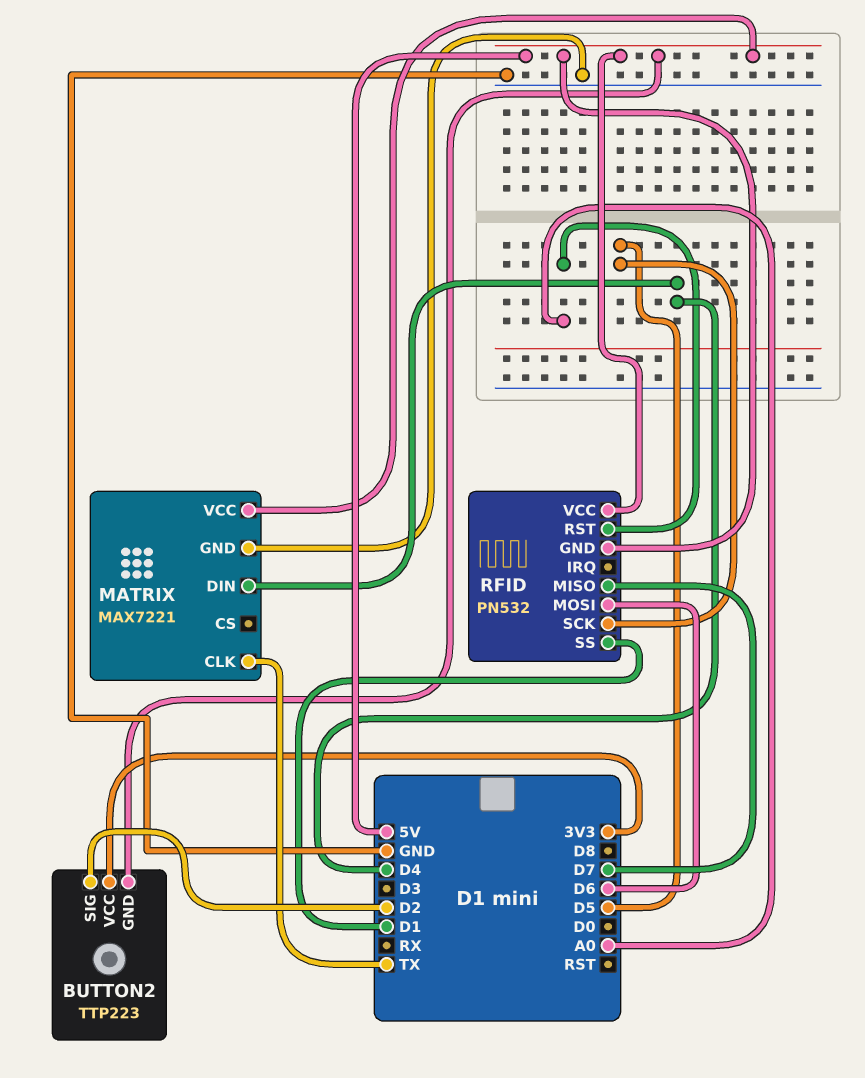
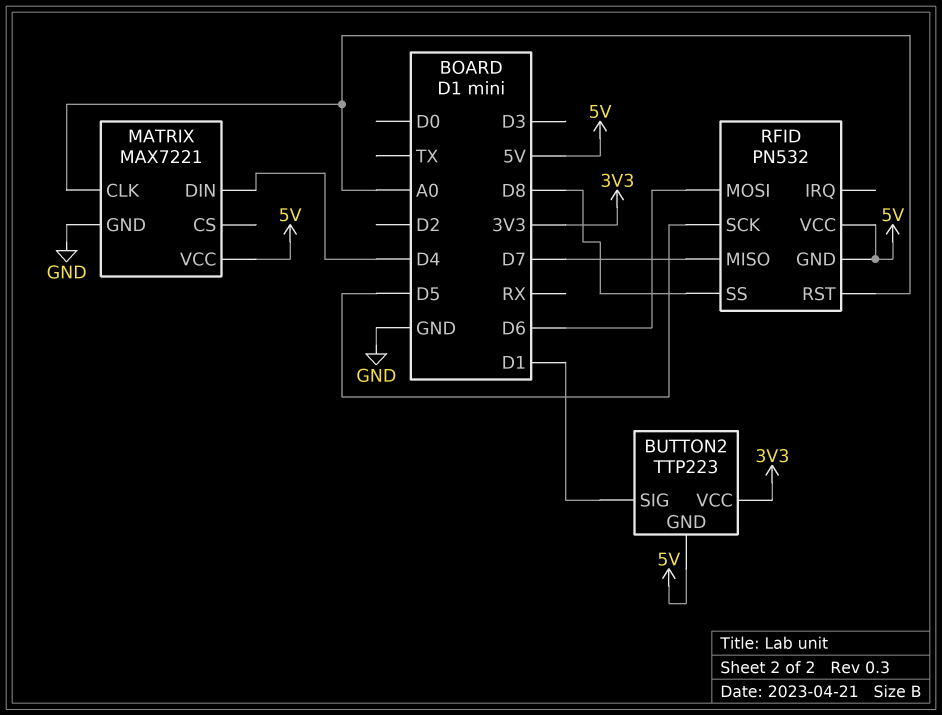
BUTTON2 pin SIG: D2 -> D1
MATRIX pin CLK: TX -> A0
RFID pin SS: D1 -> D8

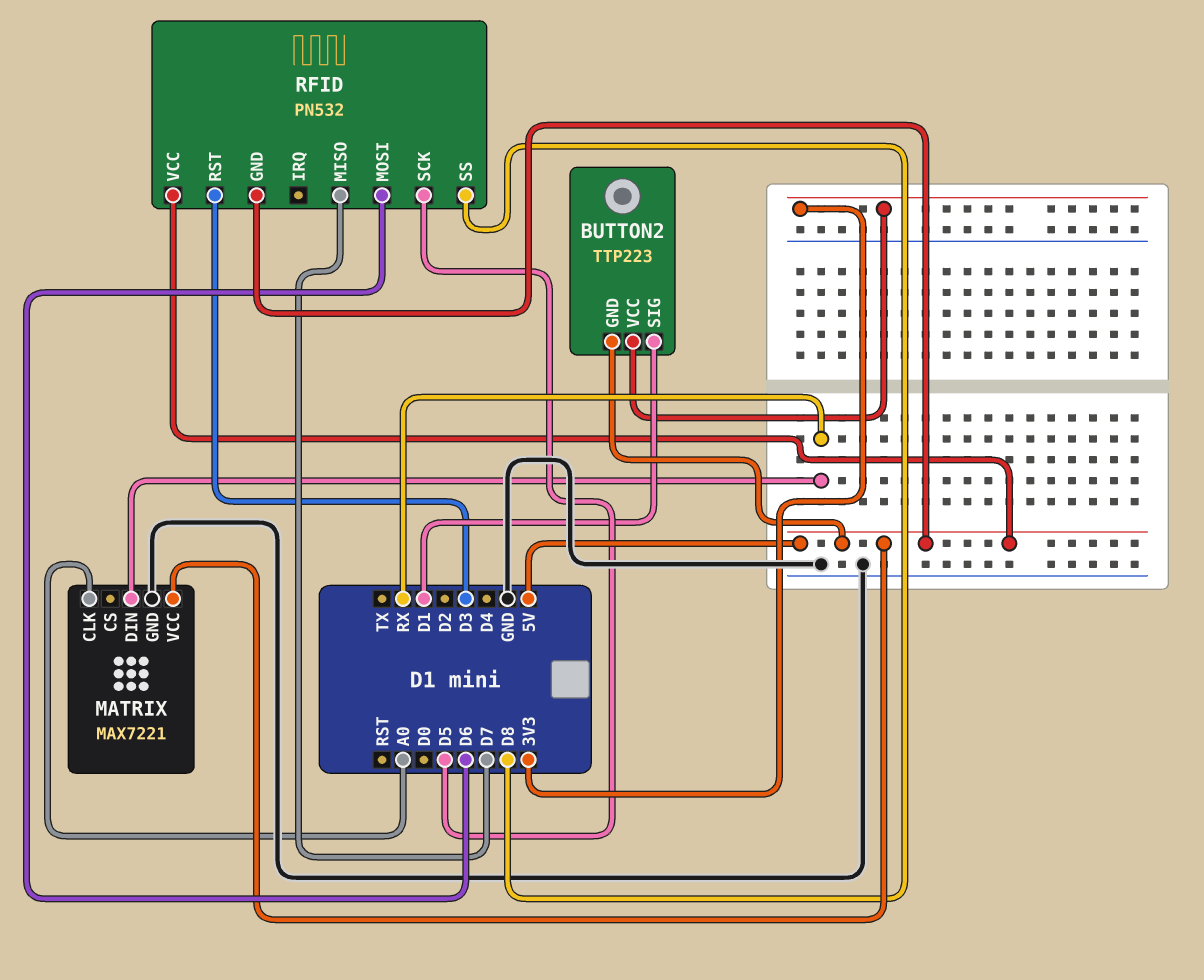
MATRIX pin DIN: D4 -> RX
RFID pin RST: A0 -> D3

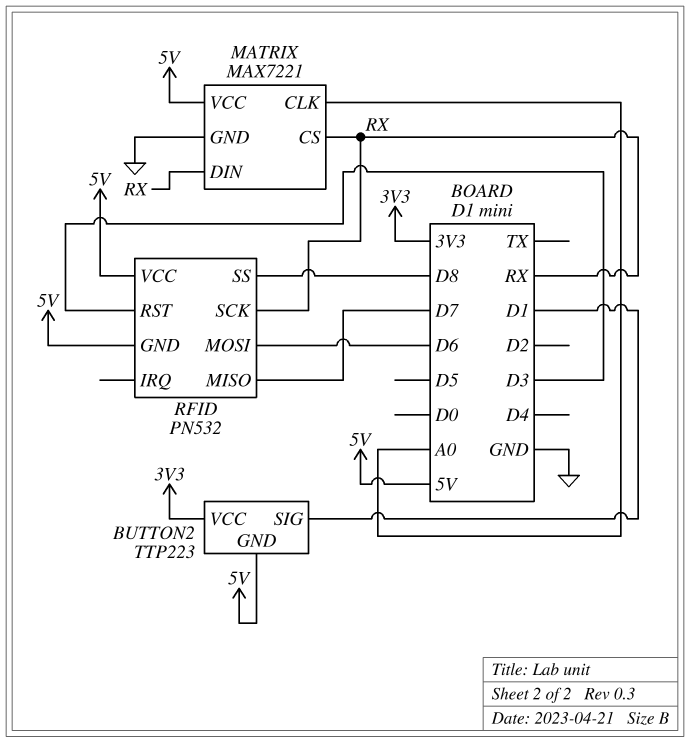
MATRIX pin CS: none -> RX
RFID pin SCK: D5 -> RX

